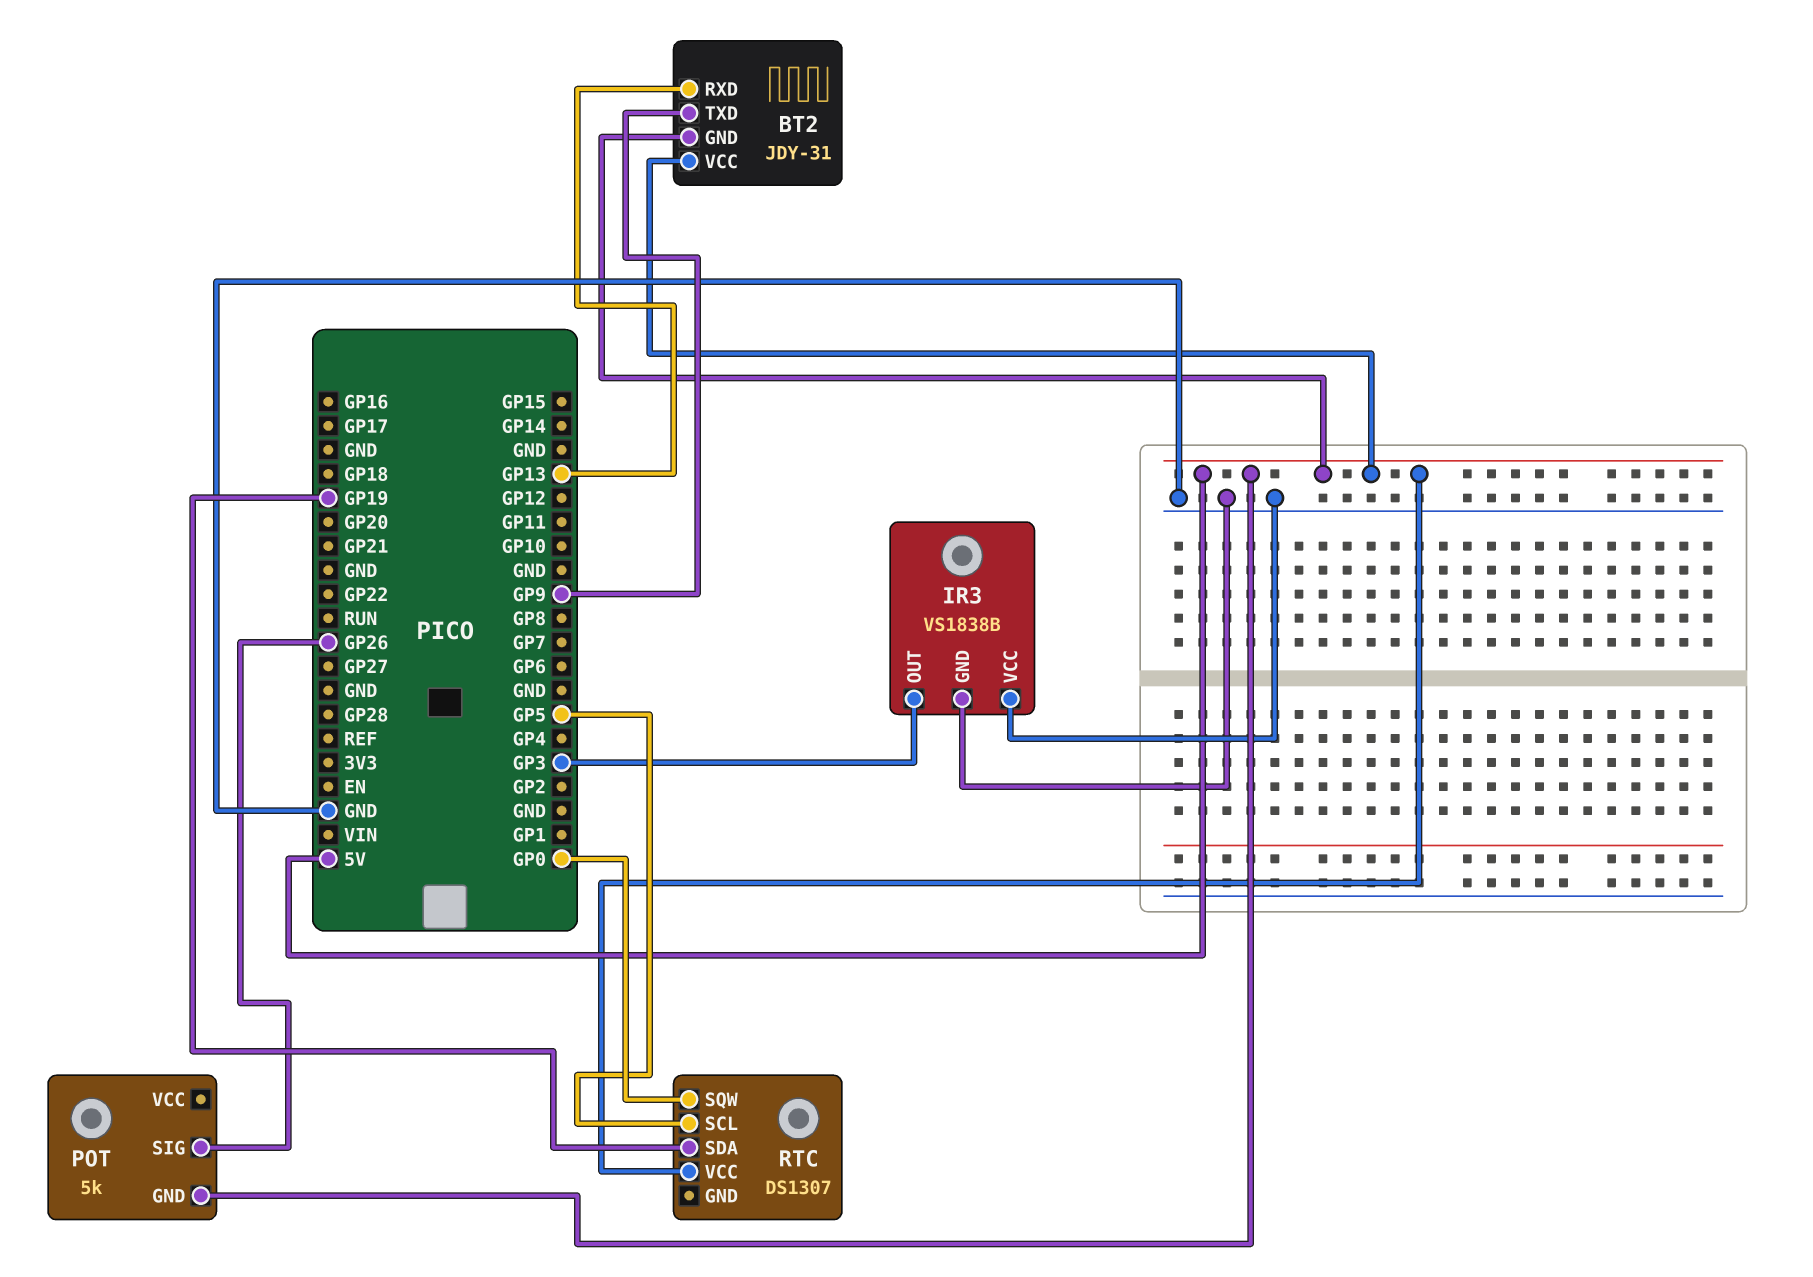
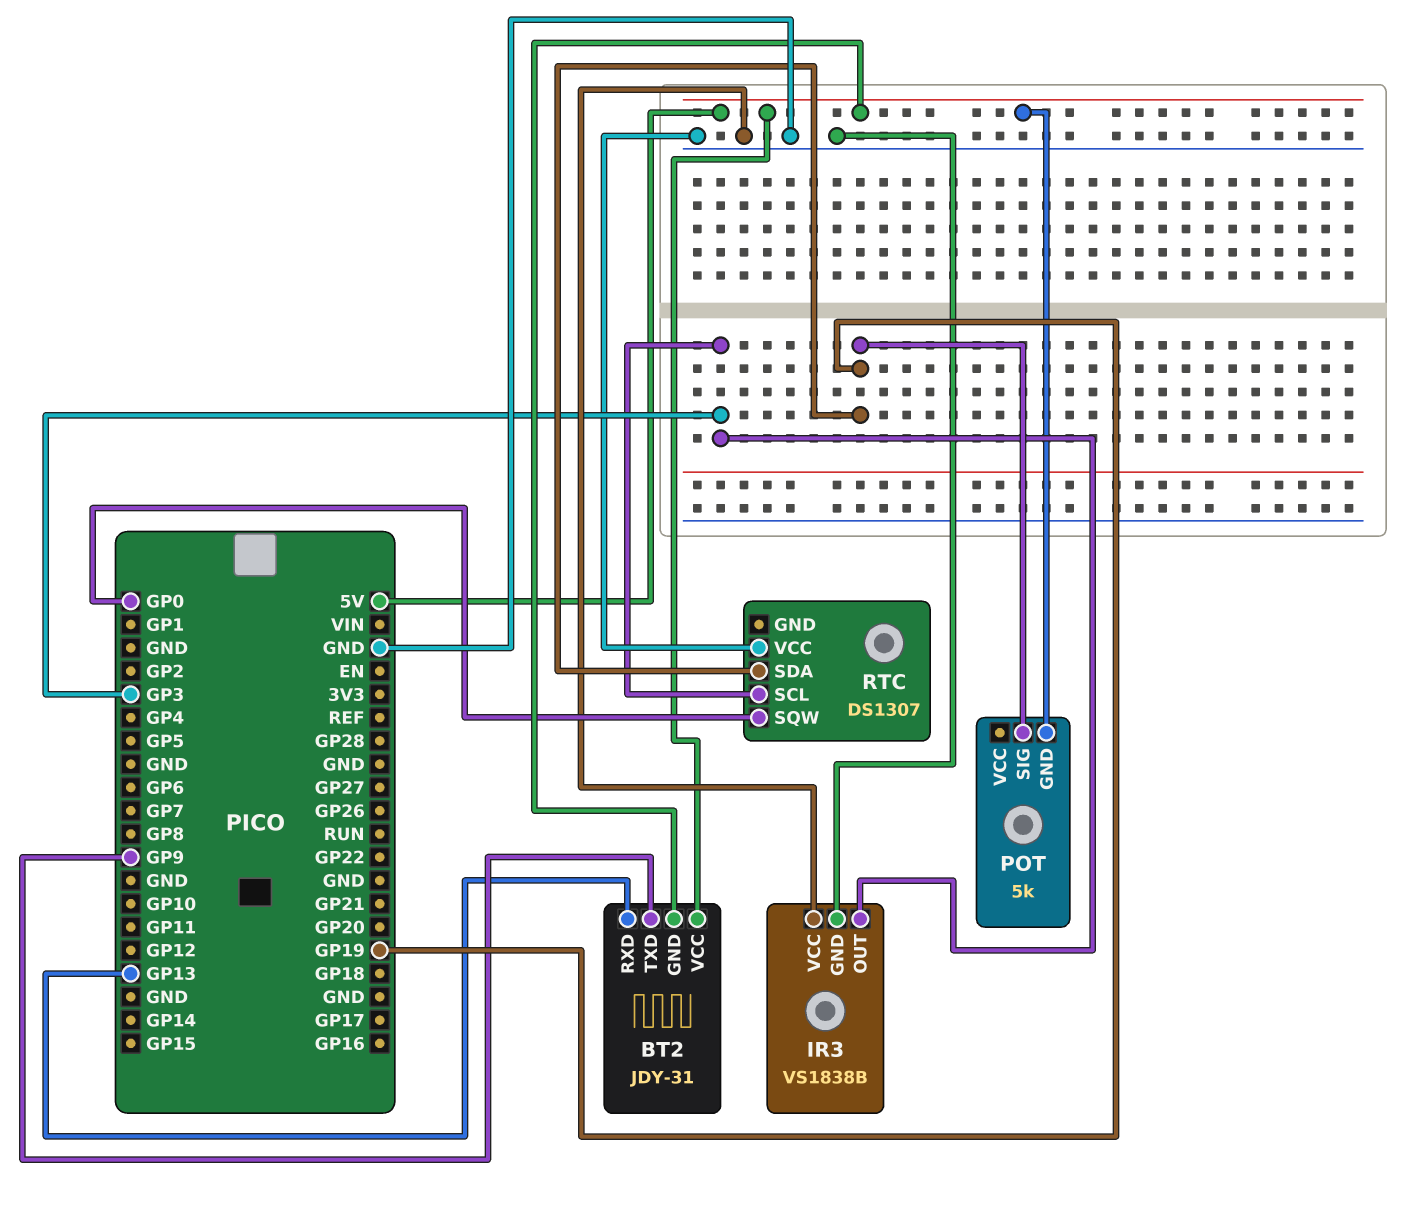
POT pin SIG: GP26 -> GP19
RTC pin SCL: GP5 -> GP3
RTC pin VCC: 5V -> GND

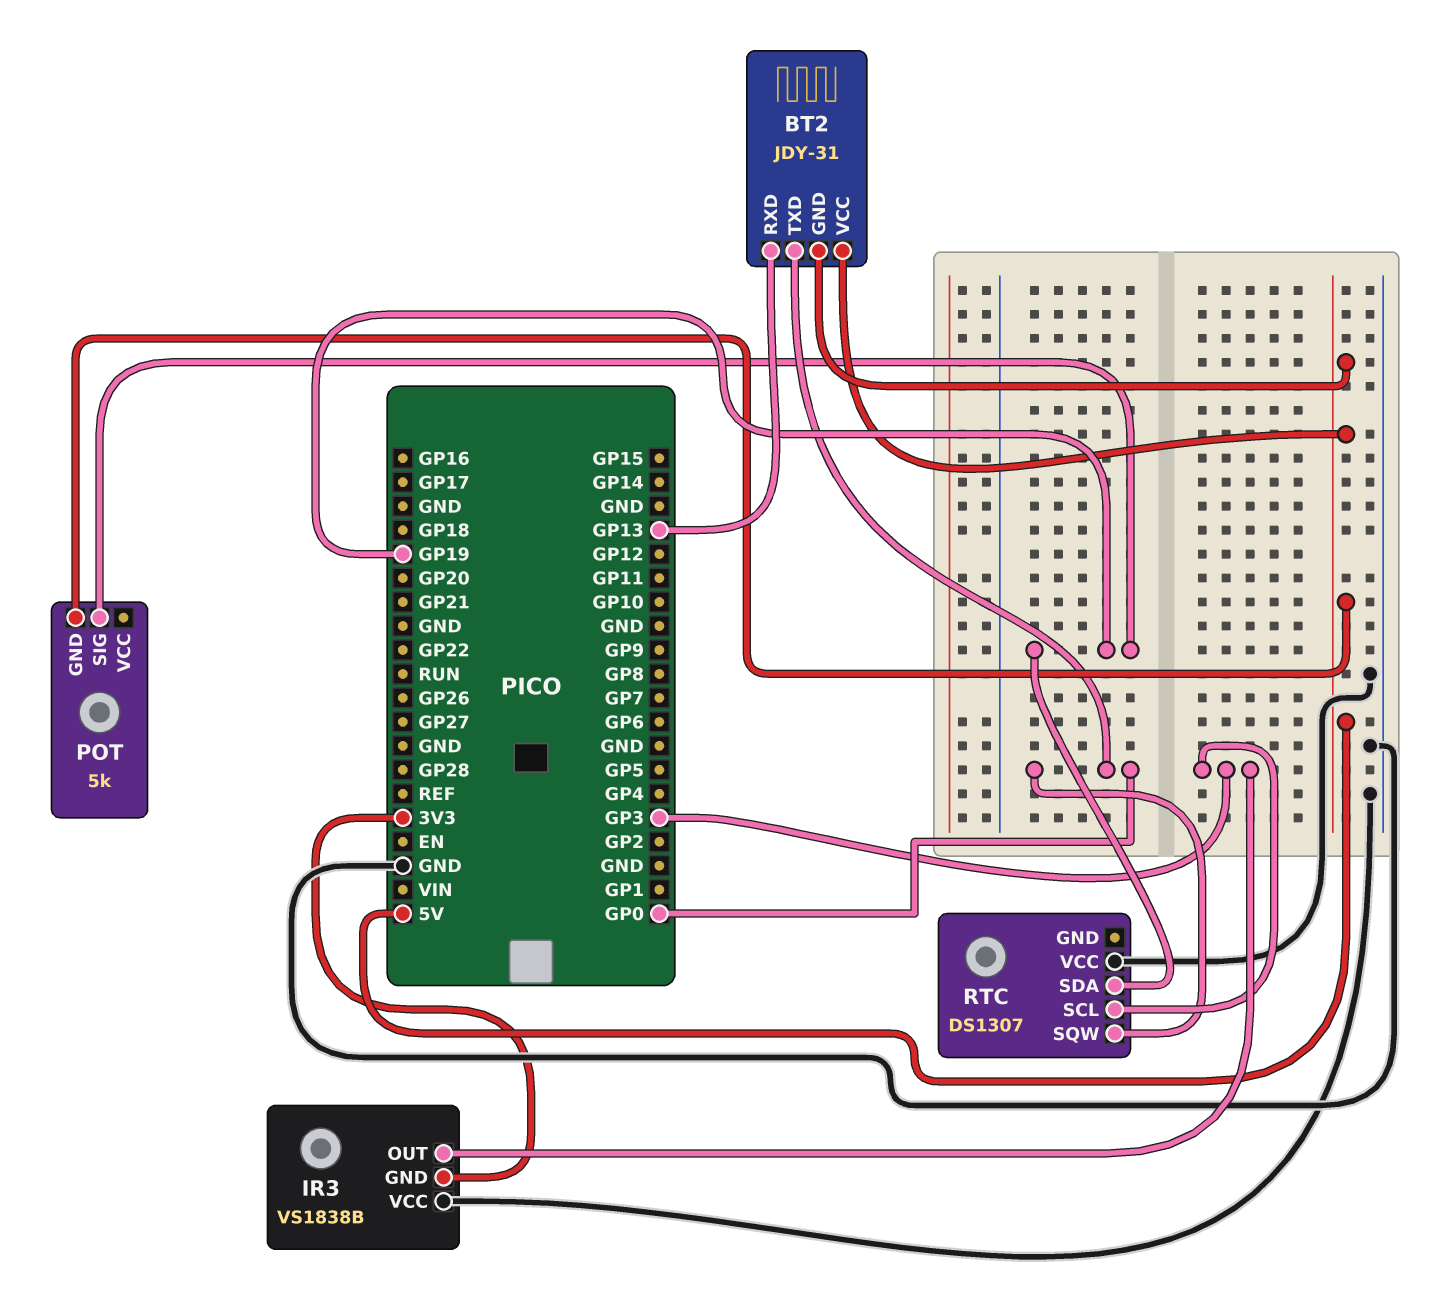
BT2 pin TXD: GP9 -> GP0
IR3 pin GND: GND -> 3V3

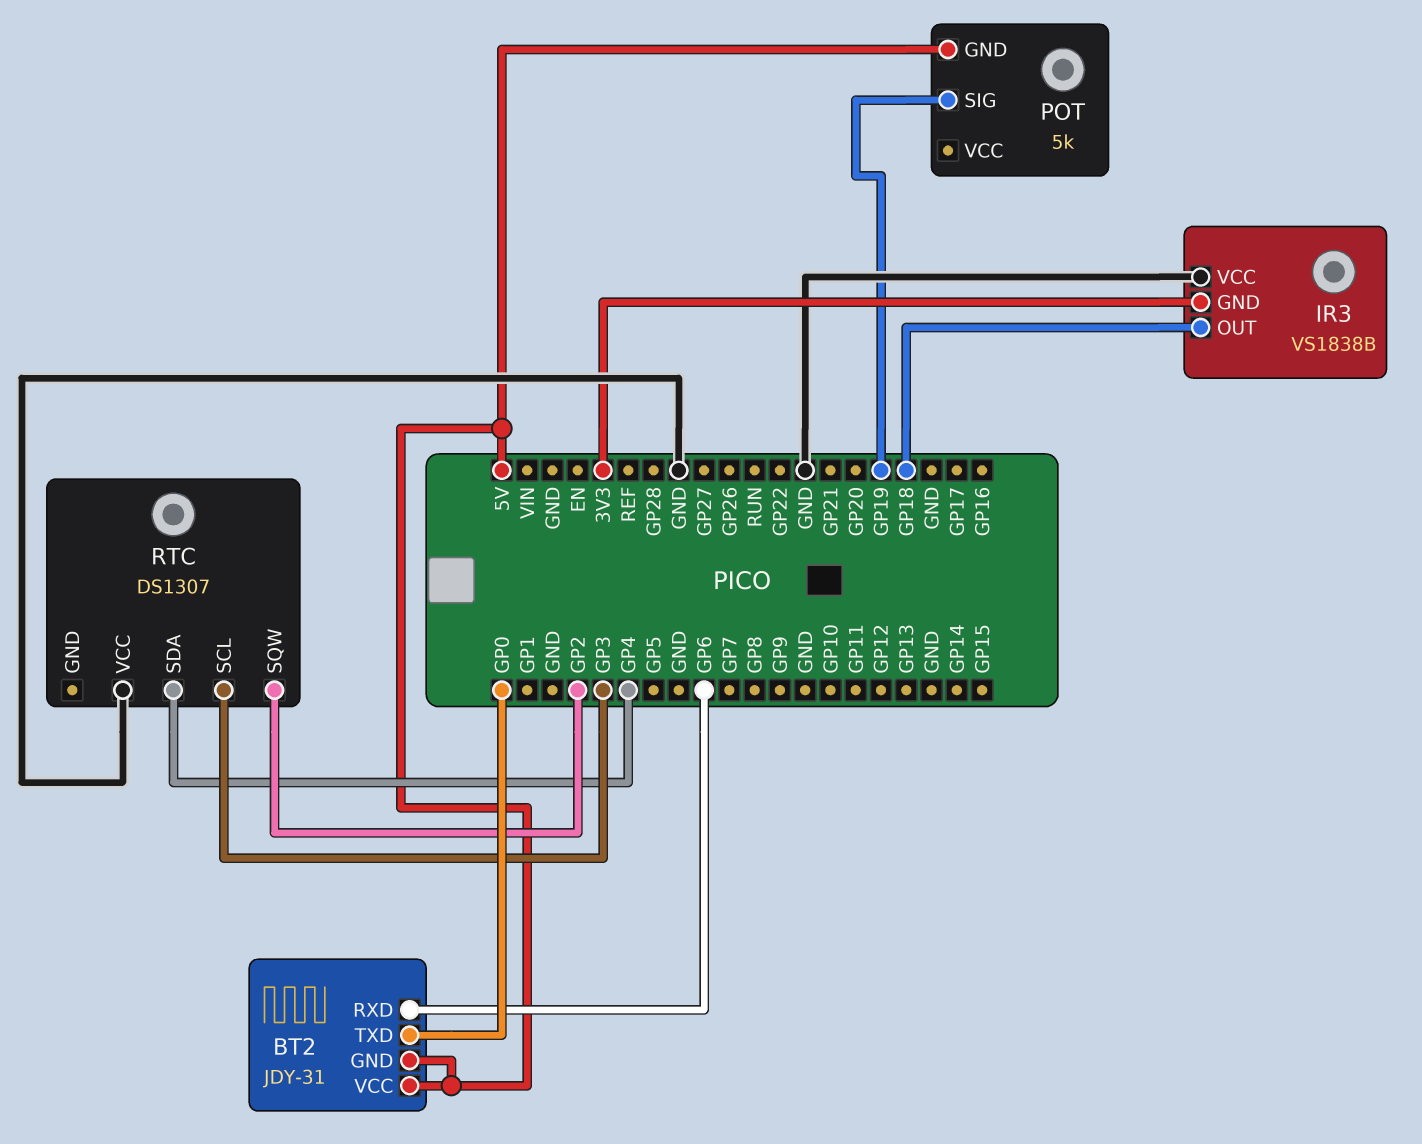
BT2 pin RXD: GP13 -> GP6
IR3 pin OUT: GP3 -> GP18
RTC pin SDA: GP19 -> GP4
RTC pin SQW: GP0 -> GP2

